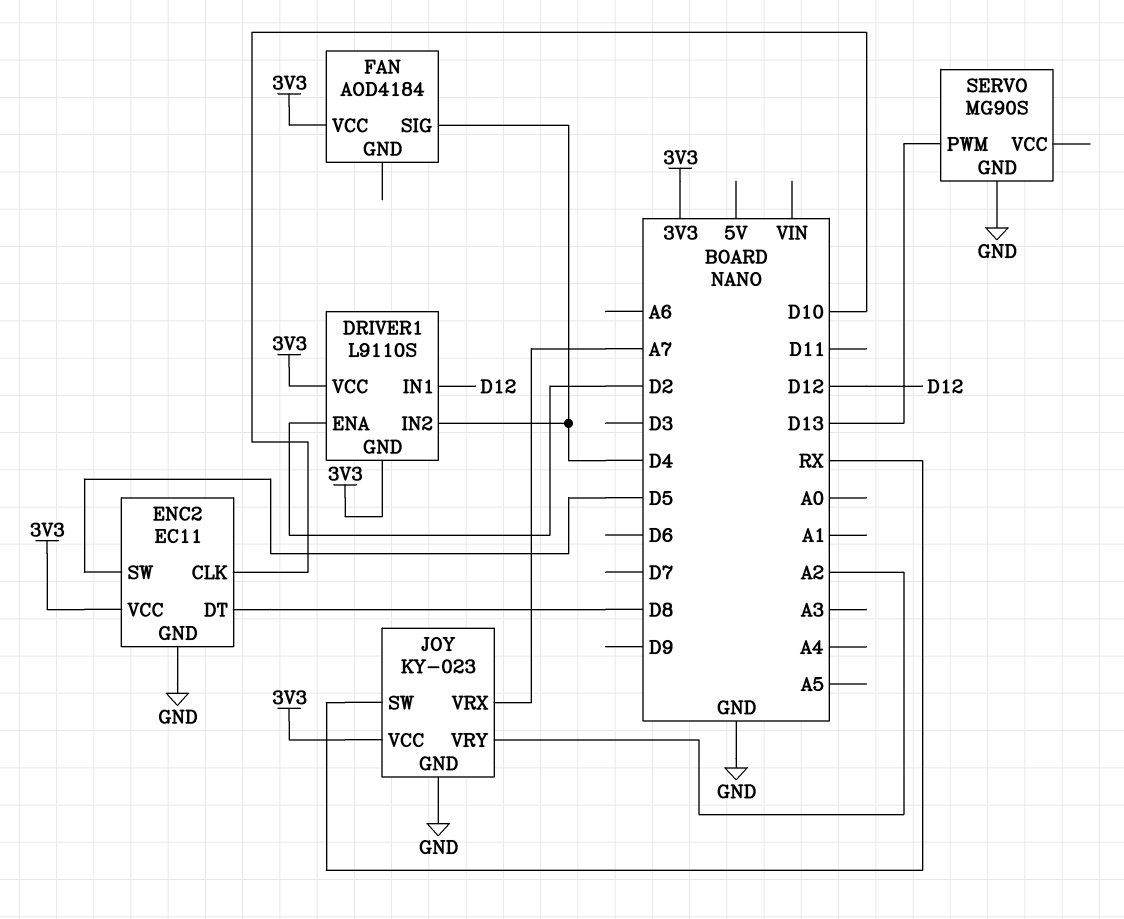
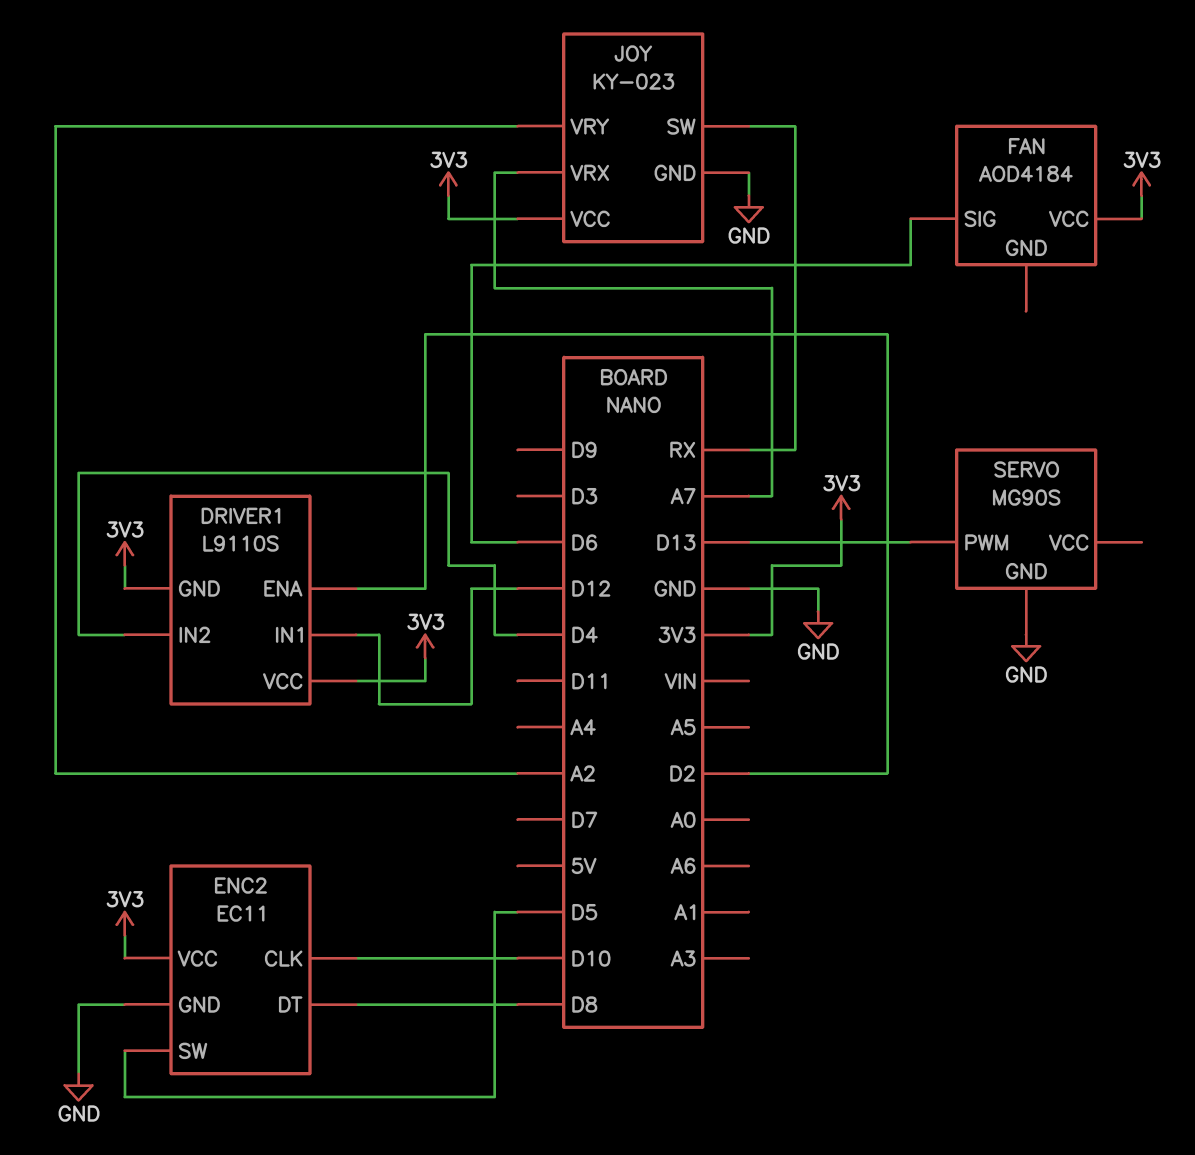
FAN pin SIG: D4 -> D6

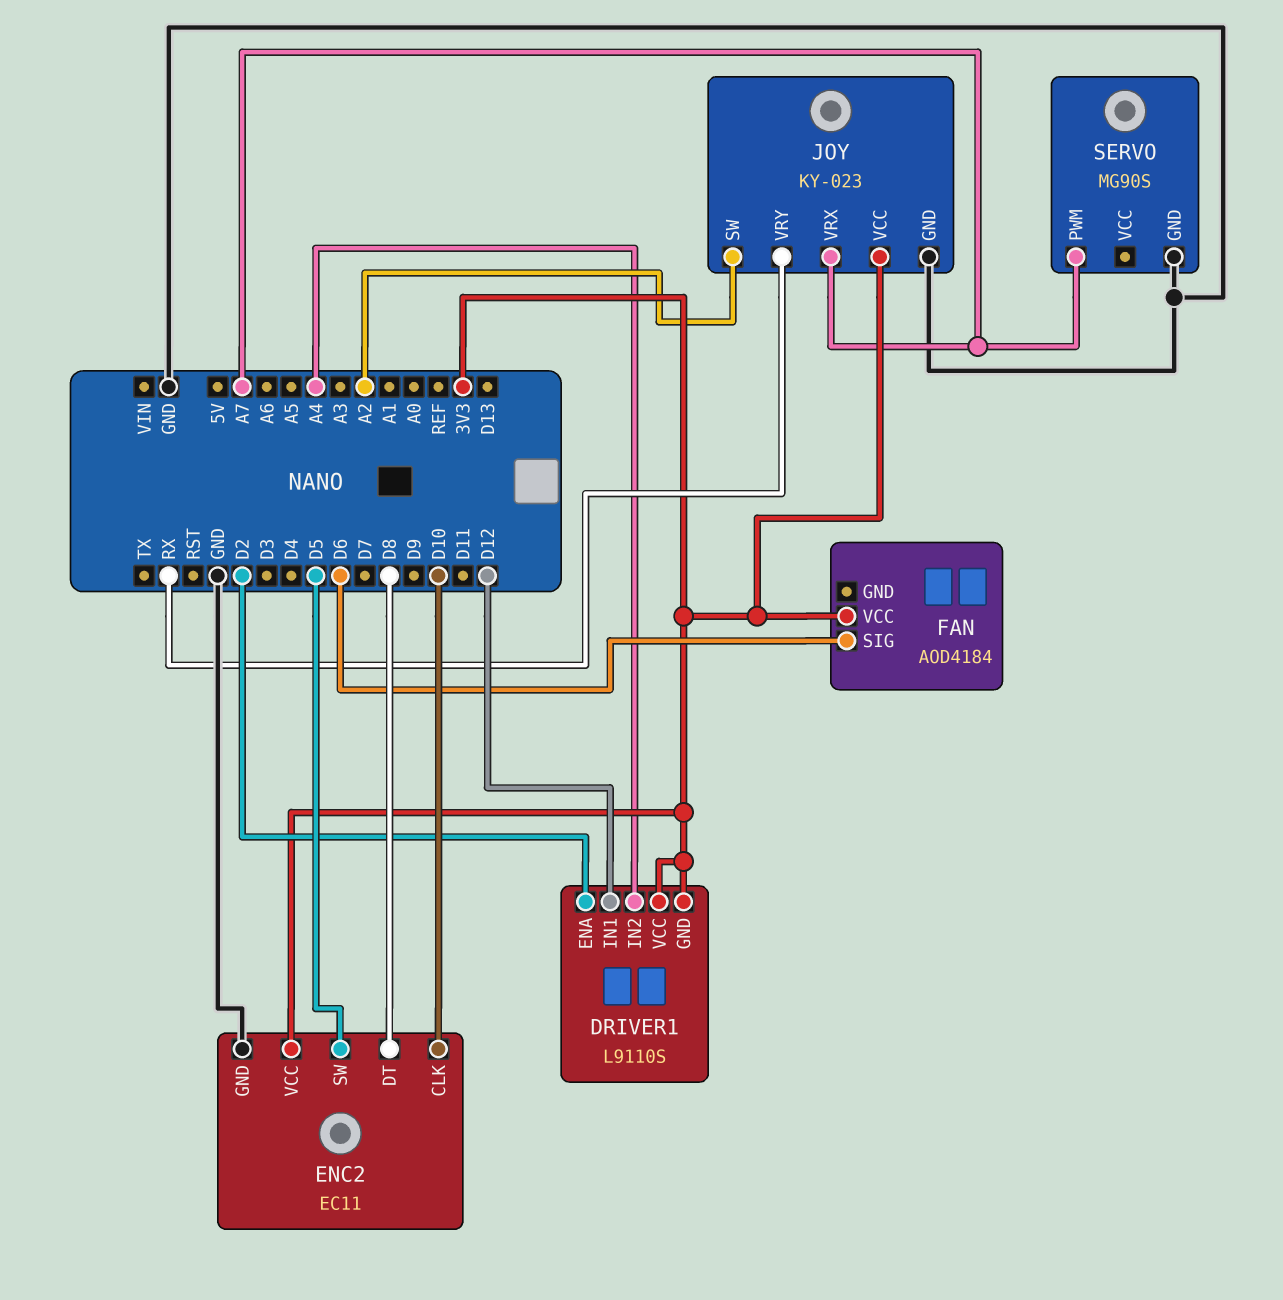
DRIVER1 pin IN2: D4 -> A4
JOY pin SW: RX -> A2
JOY pin VRY: A2 -> RX
SERVO pin PWM: D13 -> A7

